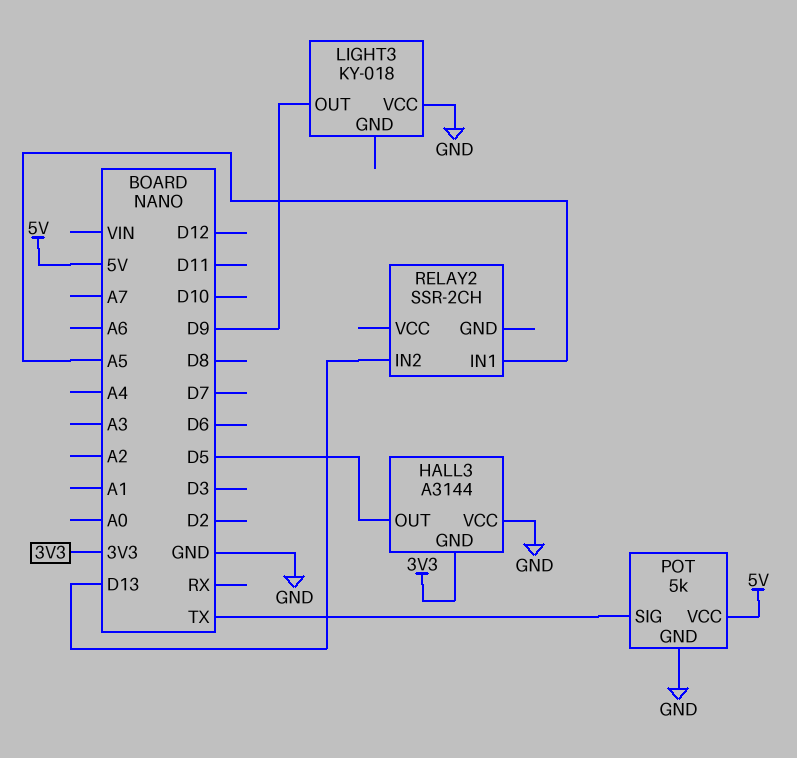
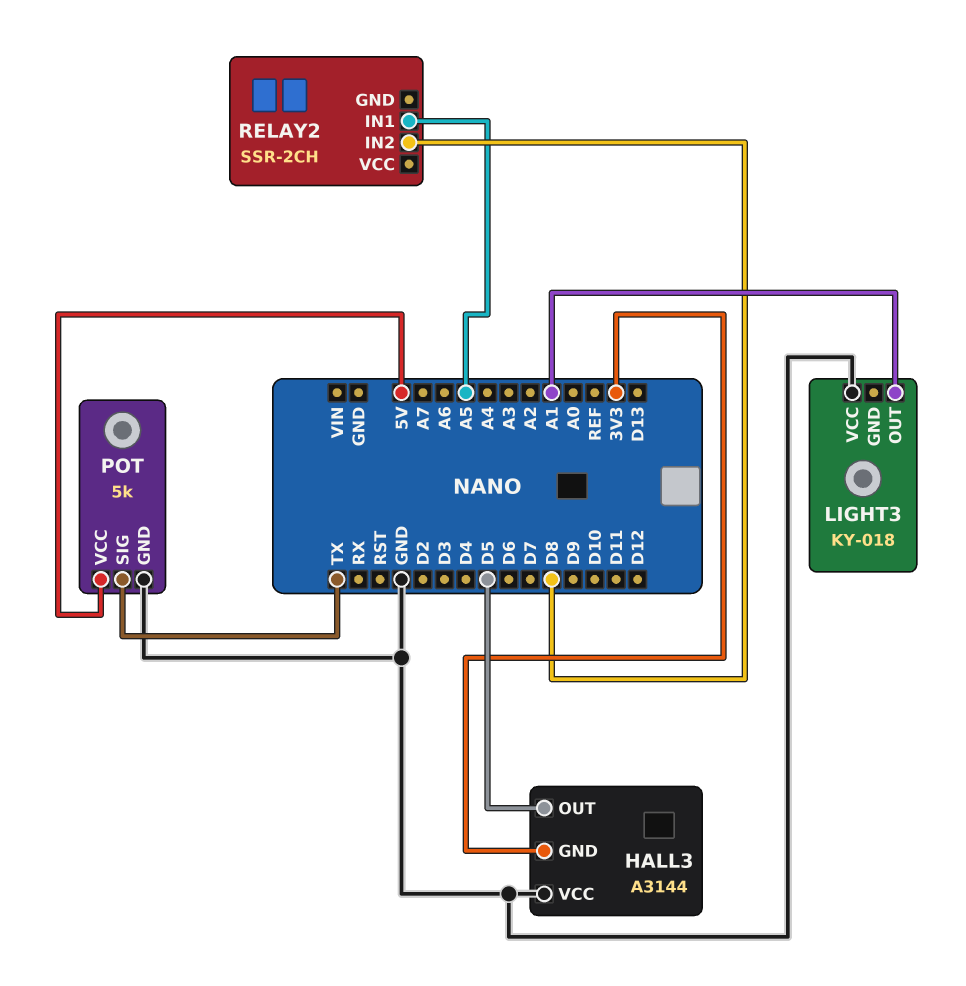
LIGHT3 pin OUT: D9 -> A1
RELAY2 pin IN2: D13 -> D8

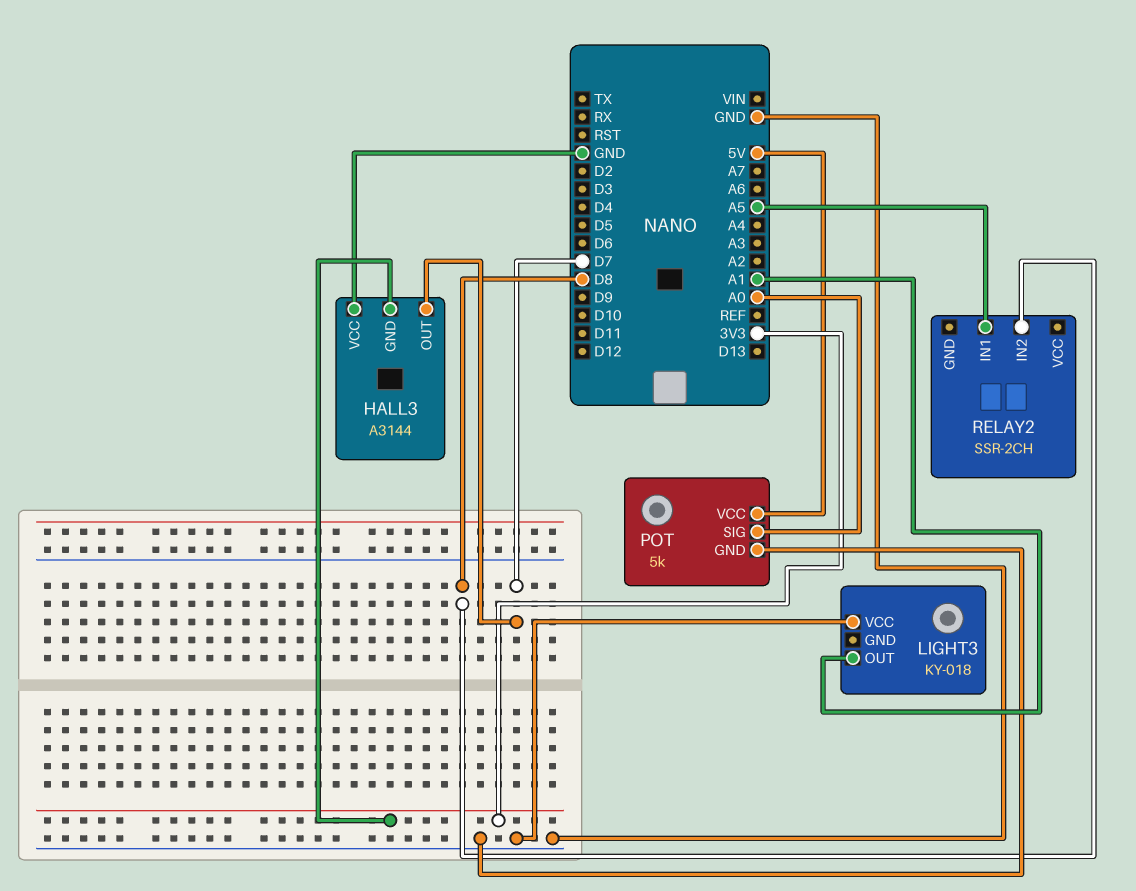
HALL3 pin OUT: D5 -> D7
POT pin SIG: TX -> A0

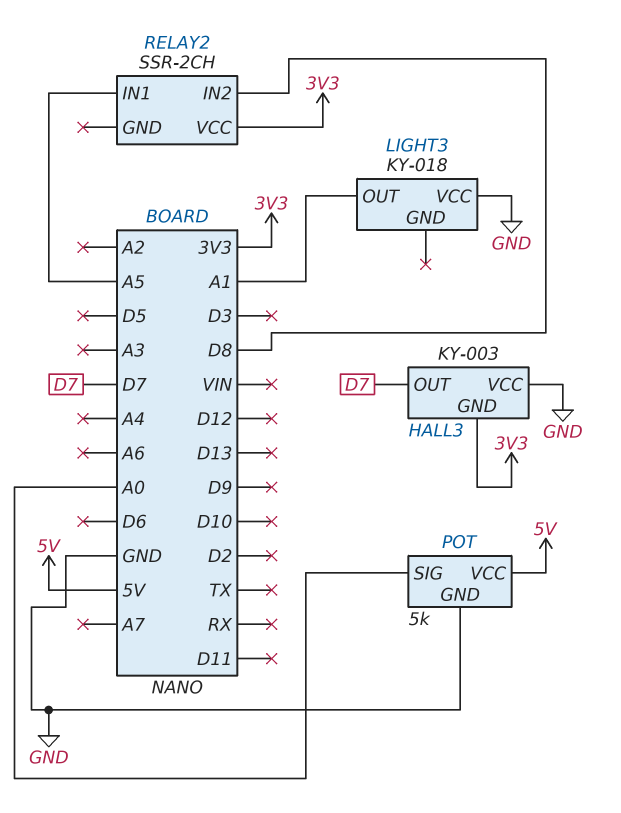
HALL3: A3144 -> KY-003
RELAY2 pin VCC: none -> 3V3

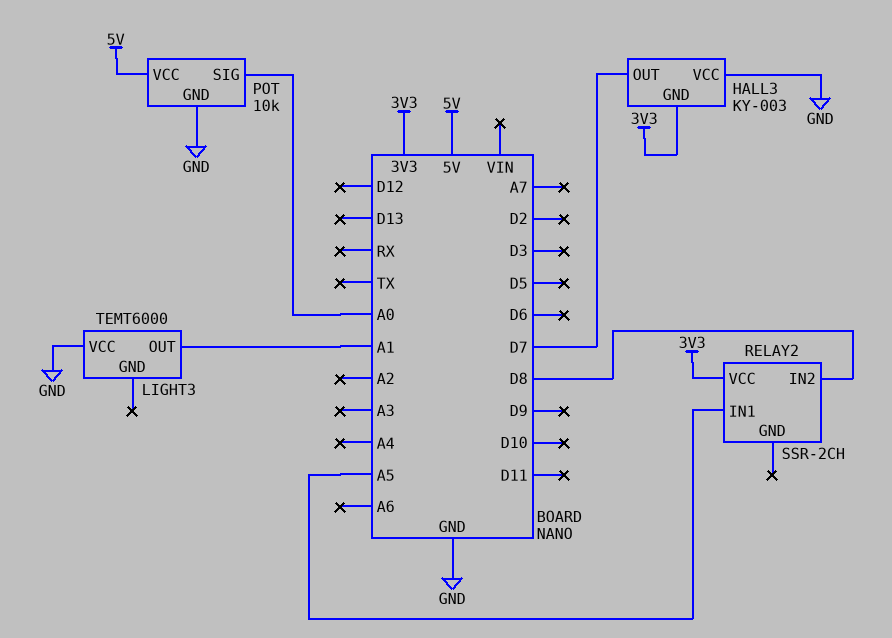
LIGHT3: KY-018 -> TEMT6000
POT: 5k -> 10k

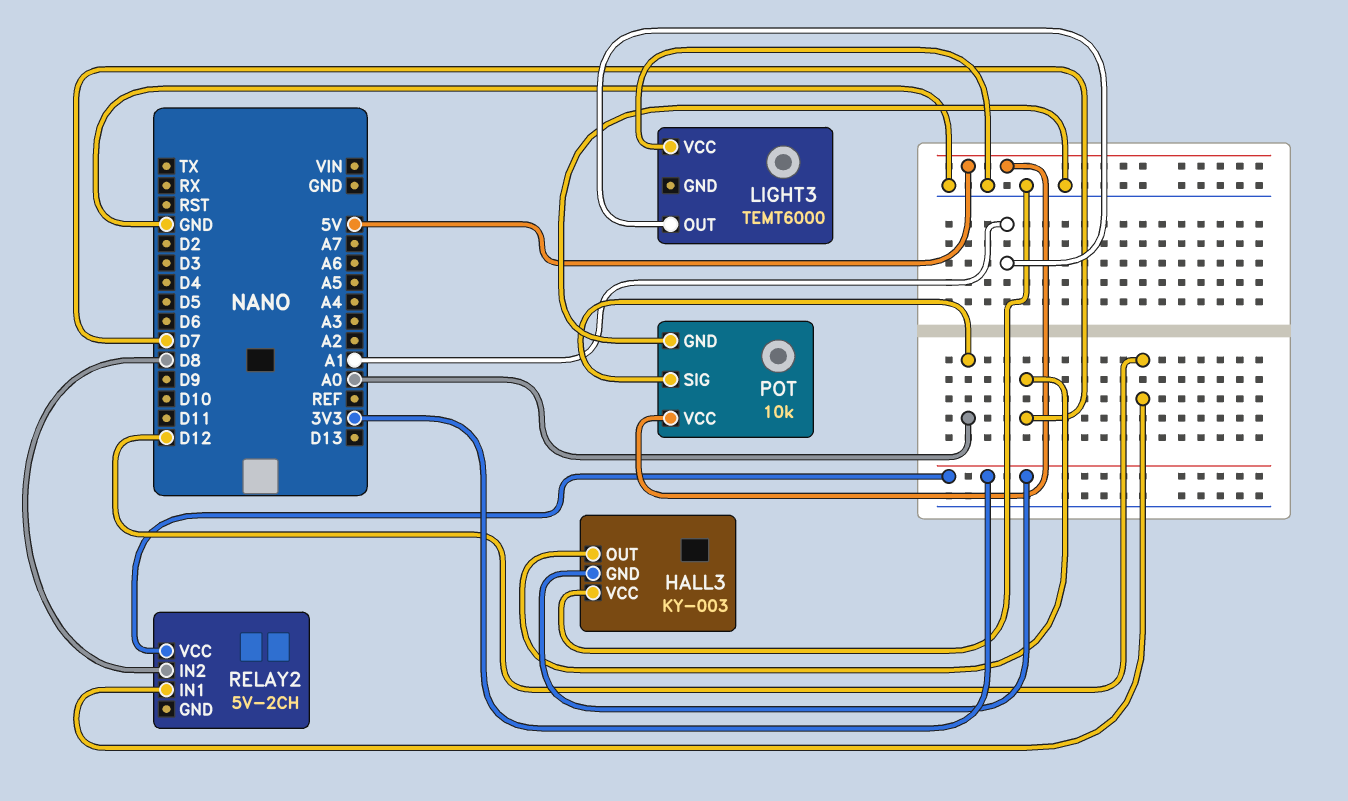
RELAY2: SSR-2CH -> 5V-2CH
RELAY2 pin IN1: A5 -> D12

